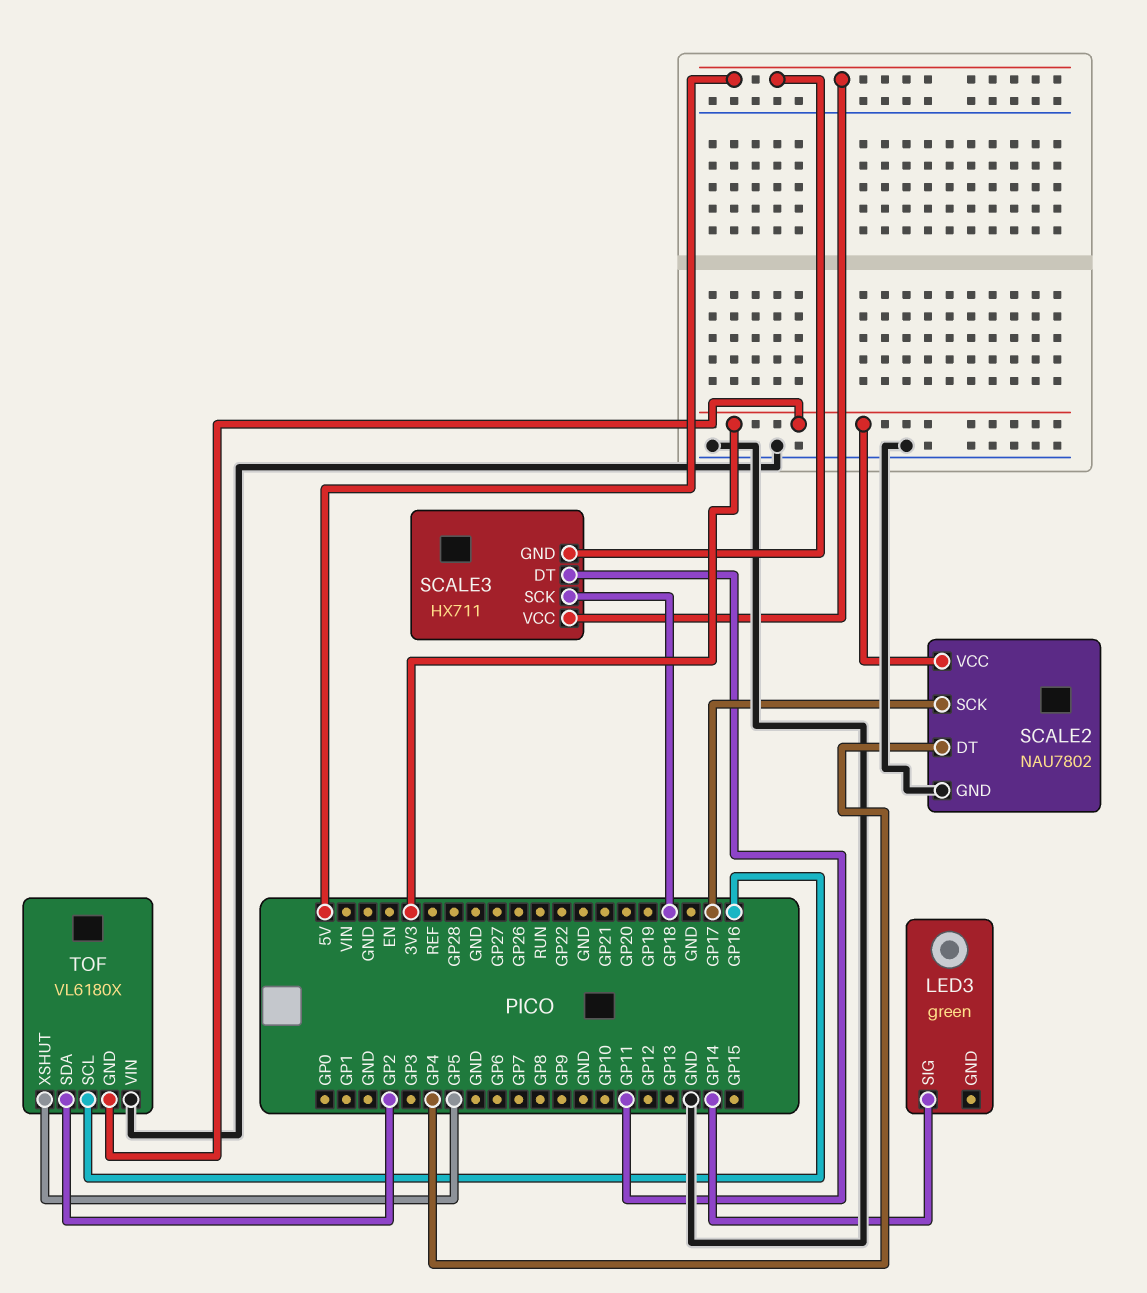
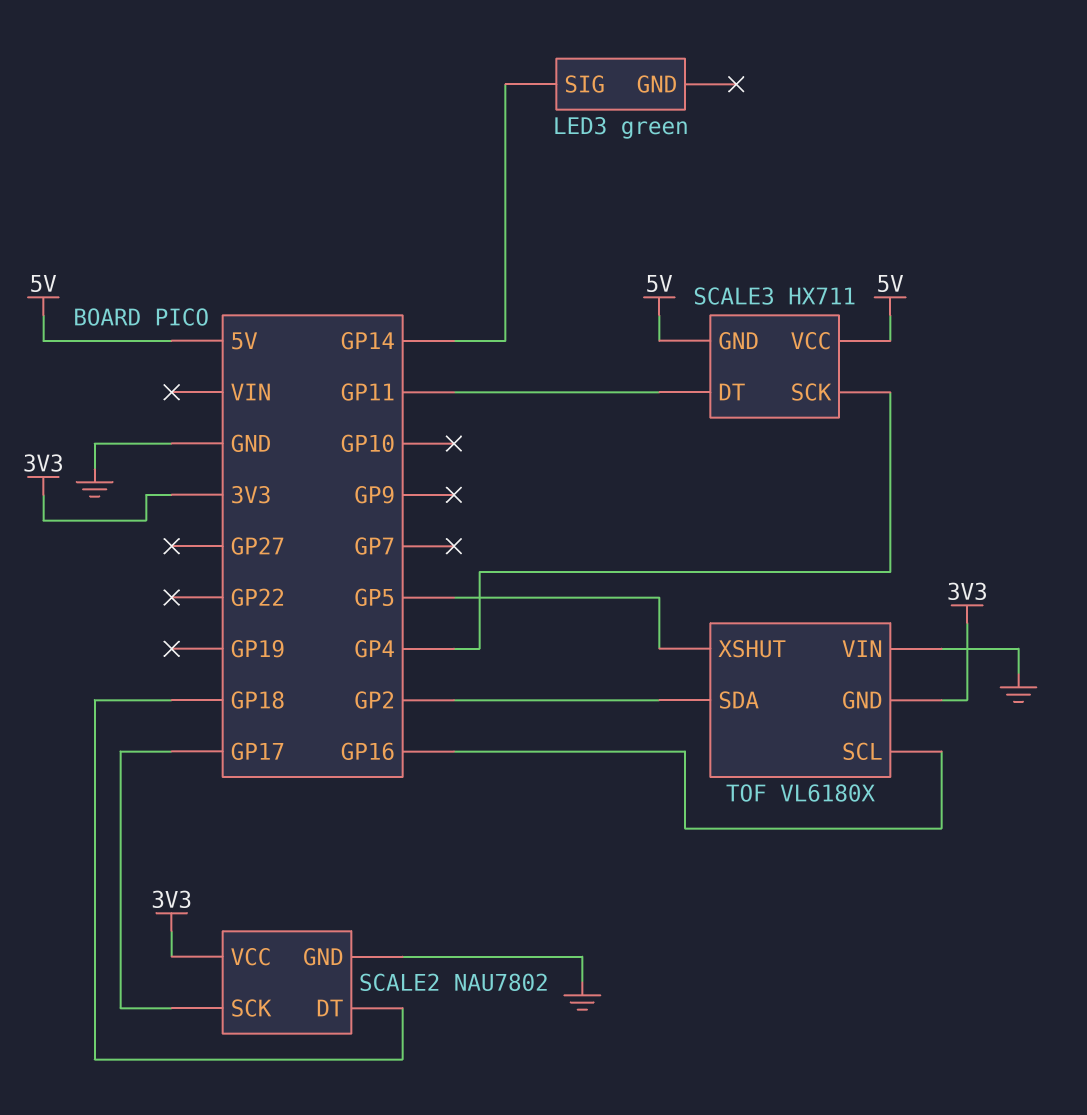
SCALE2 pin DT: GP4 -> GP18
SCALE3 pin SCK: GP18 -> GP4

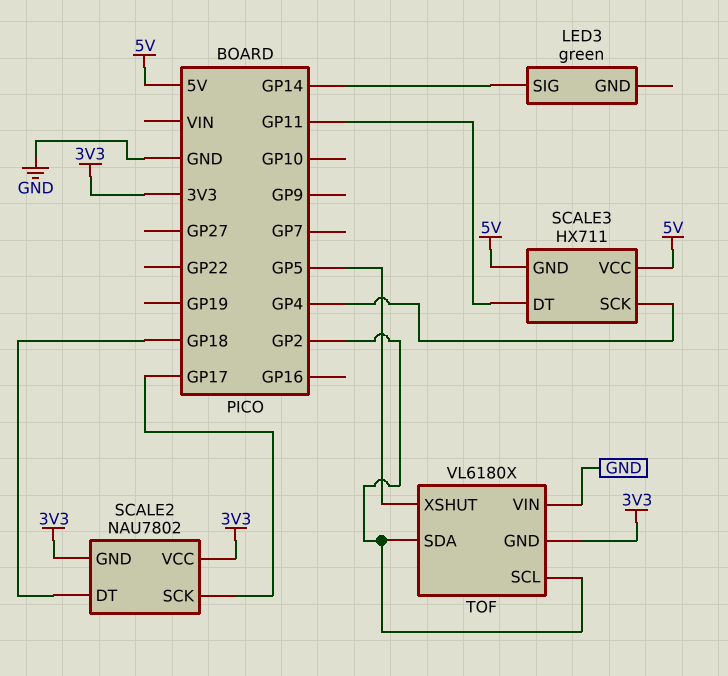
SCALE2 pin GND: GND -> 3V3
TOF pin SCL: GP16 -> GP2

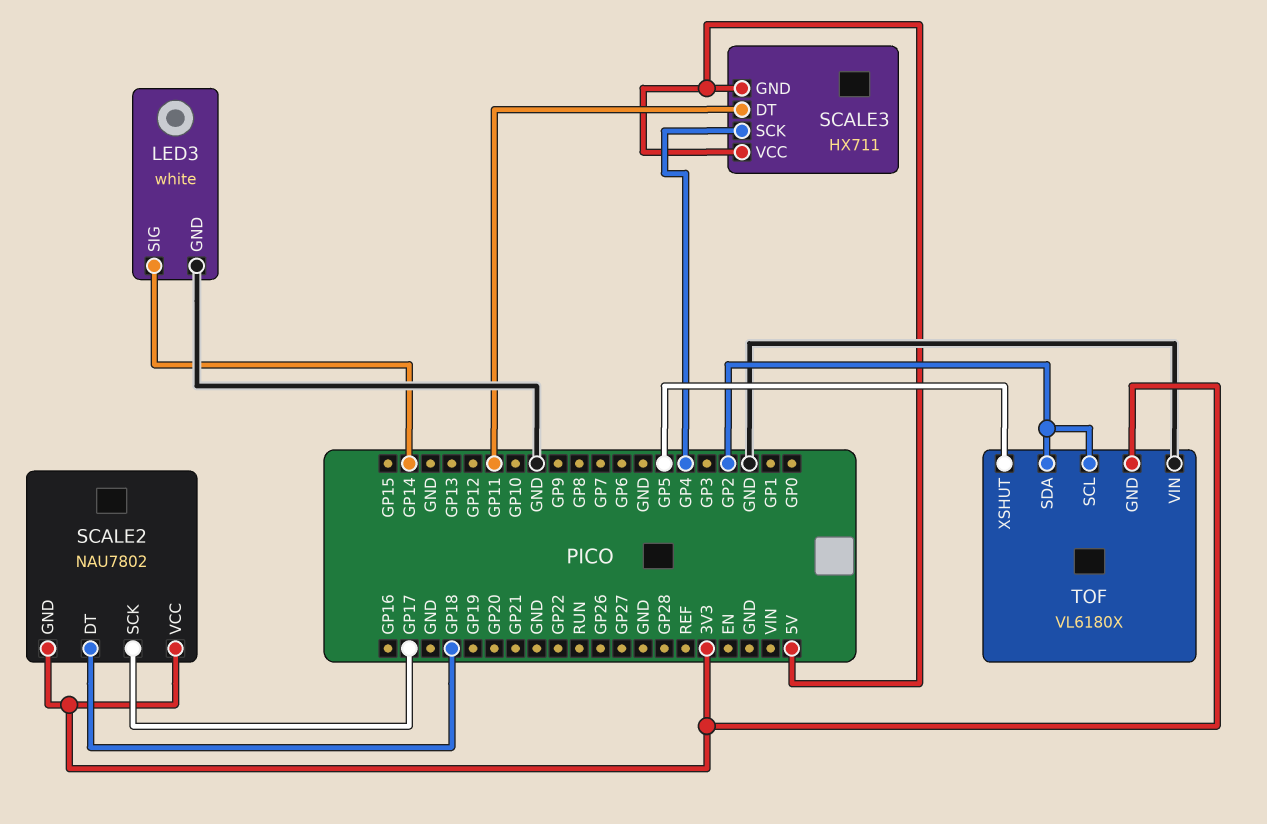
LED3: green -> white
LED3 pin GND: none -> GND

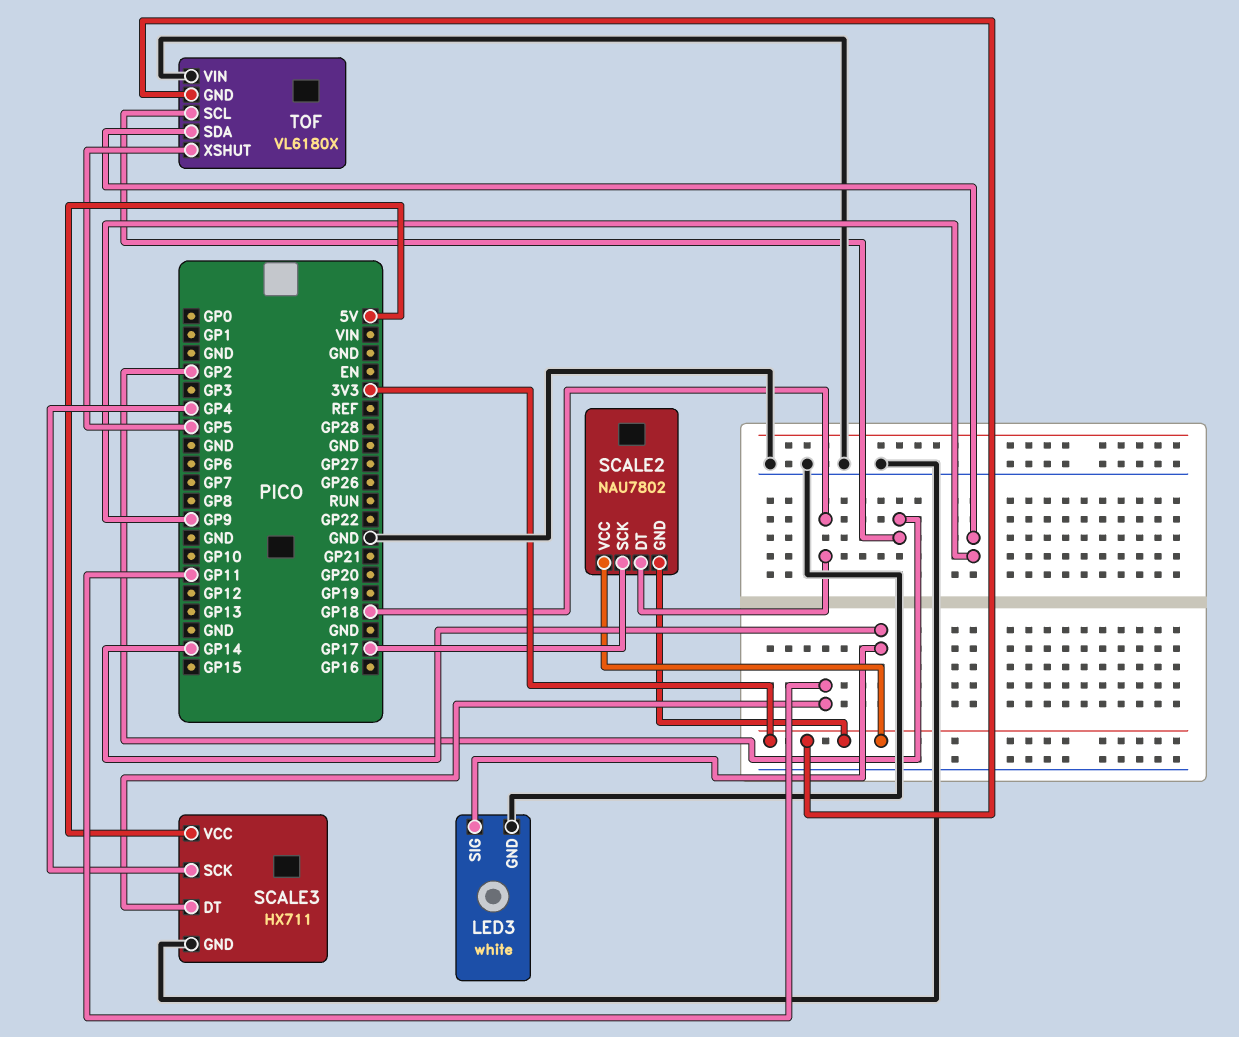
SCALE3 pin GND: 5V -> GND
TOF pin SDA: GP2 -> GP9

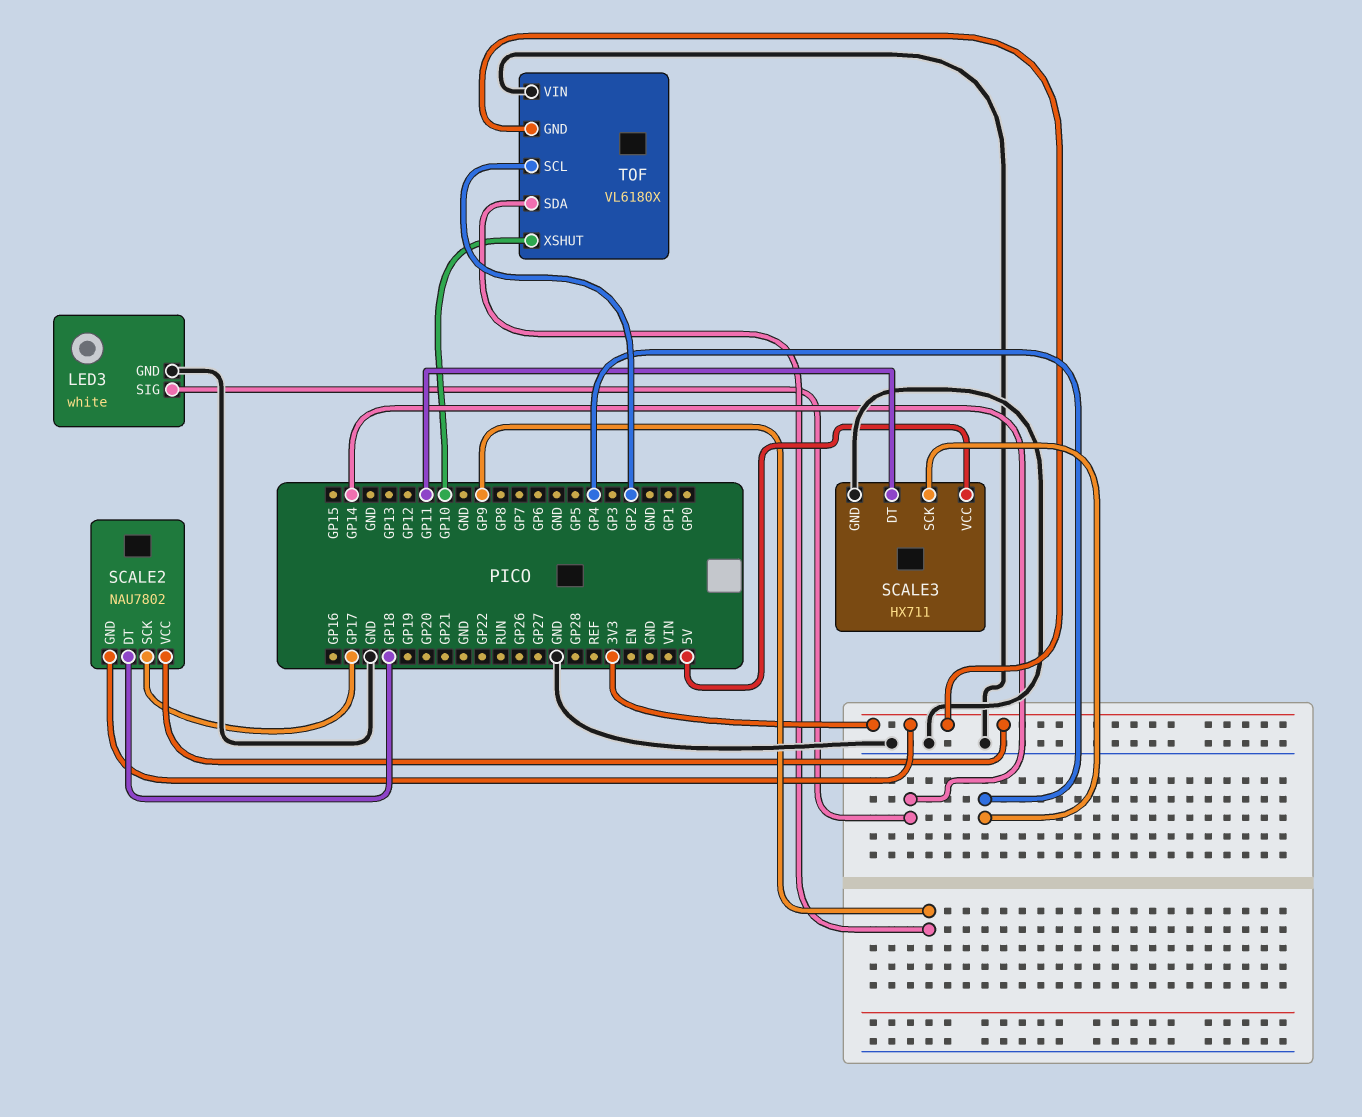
TOF pin XSHUT: GP5 -> GP10

